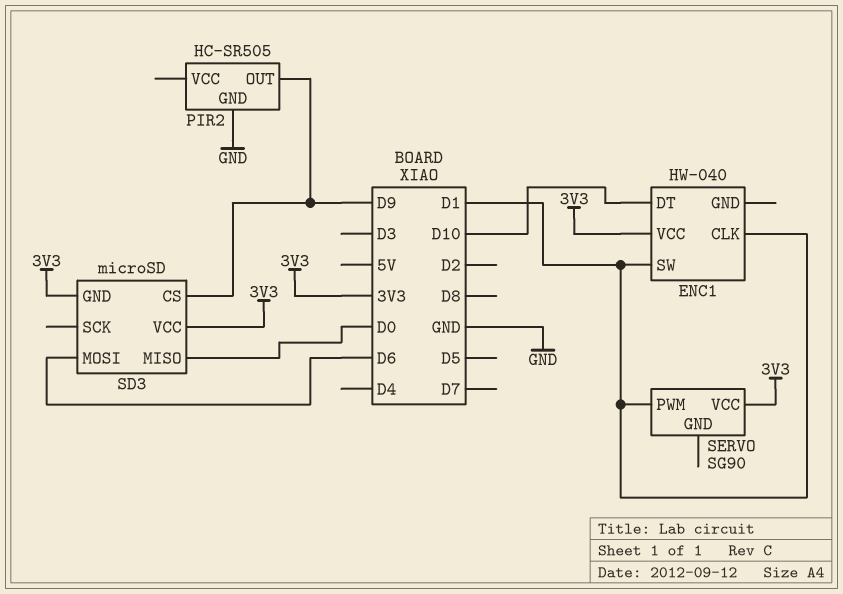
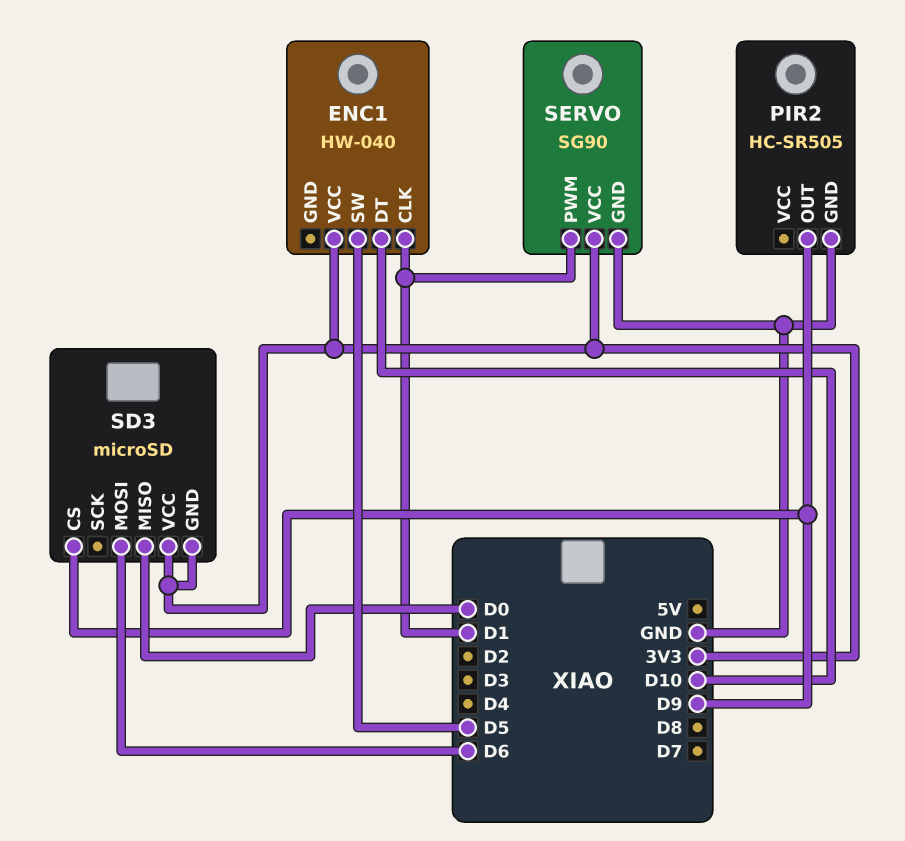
ENC1 pin SW: D1 -> D5
SERVO pin GND: none -> GND

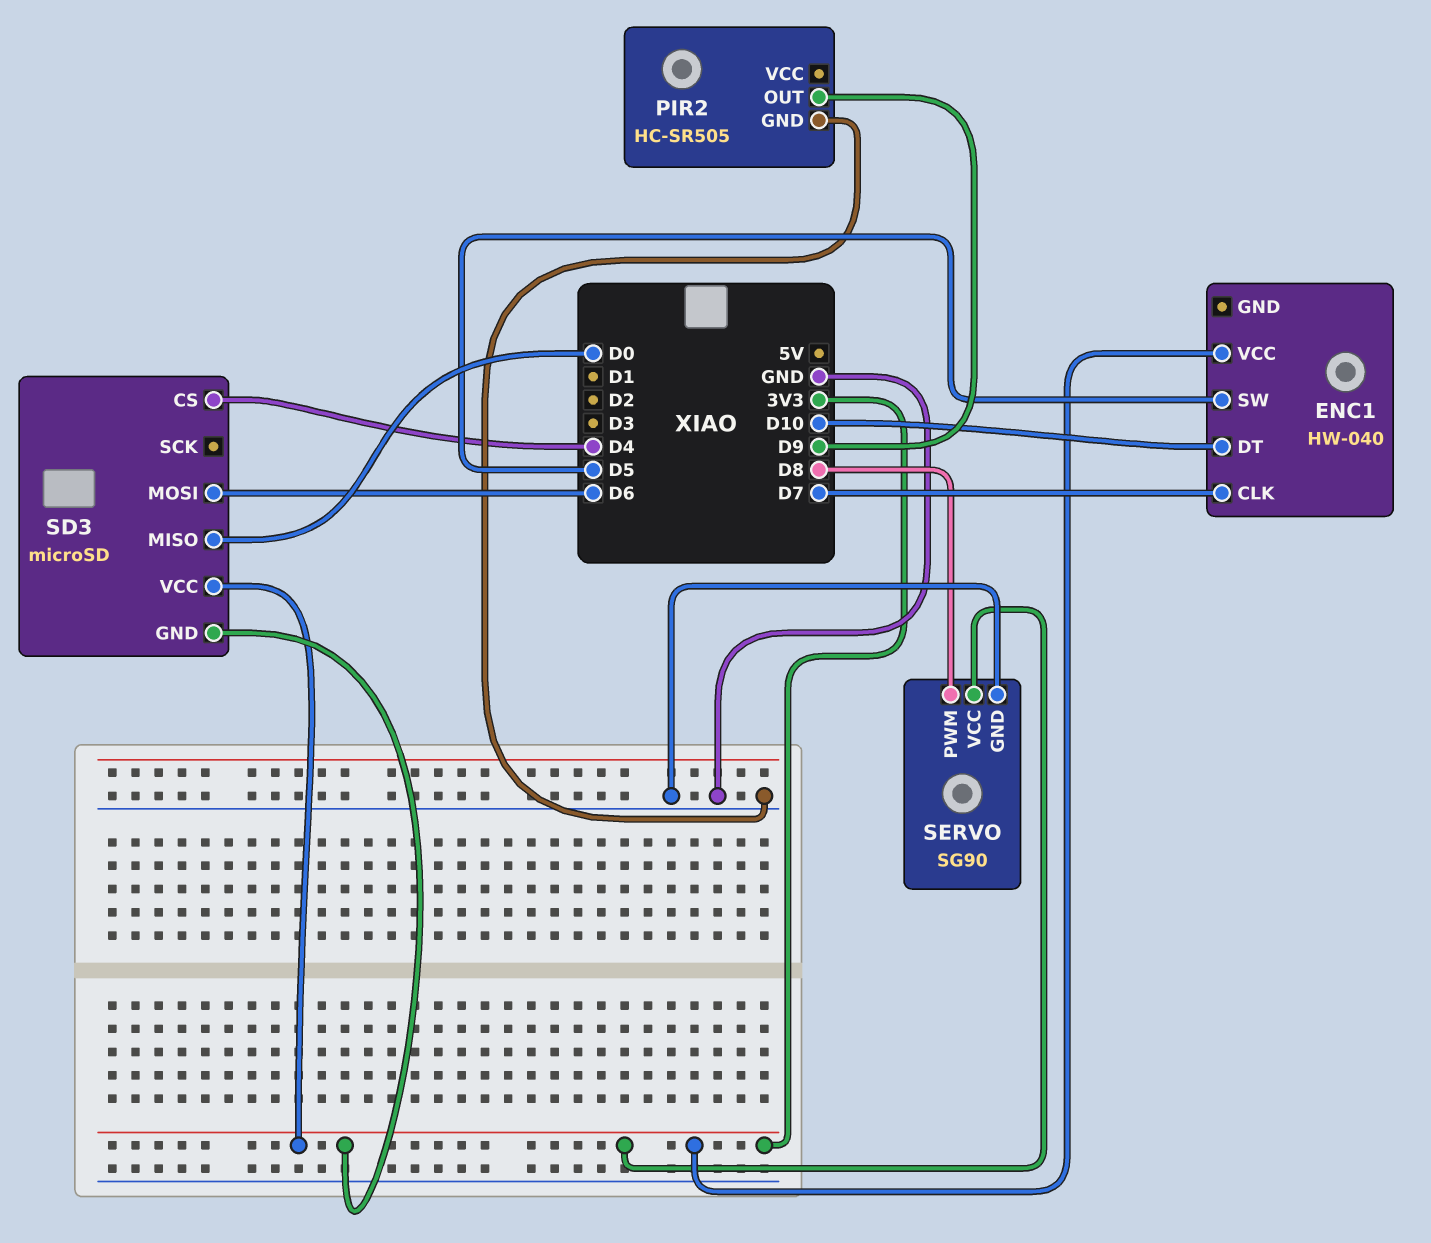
ENC1 pin CLK: D1 -> D7
SD3 pin CS: D9 -> D4
SERVO pin PWM: D1 -> D8

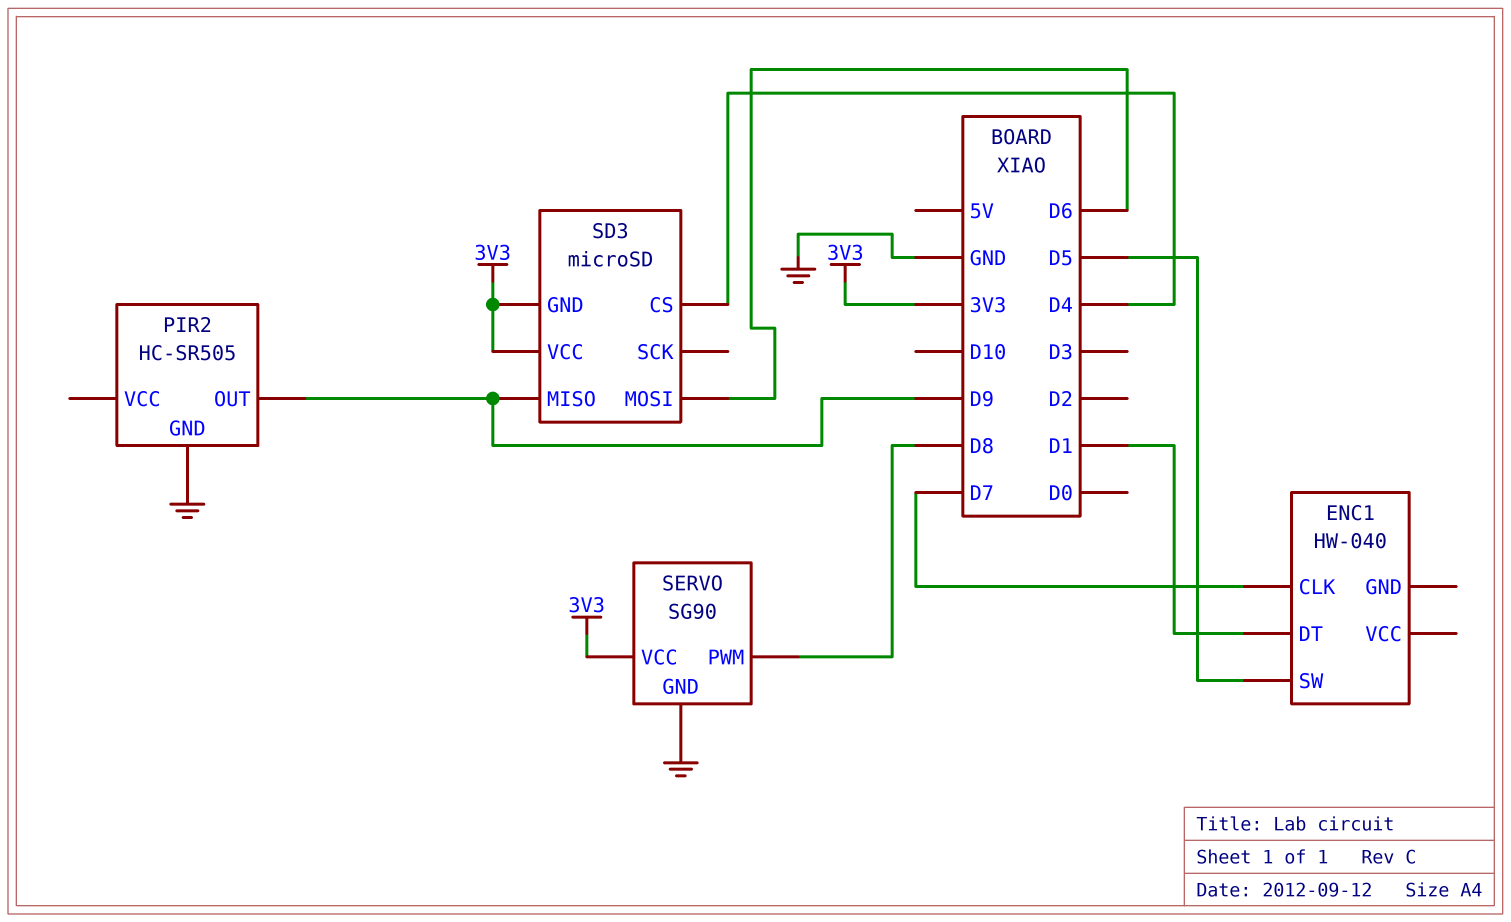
ENC1 pin DT: D10 -> D1
ENC1 pin VCC: 3V3 -> none
SD3 pin MISO: D0 -> D9

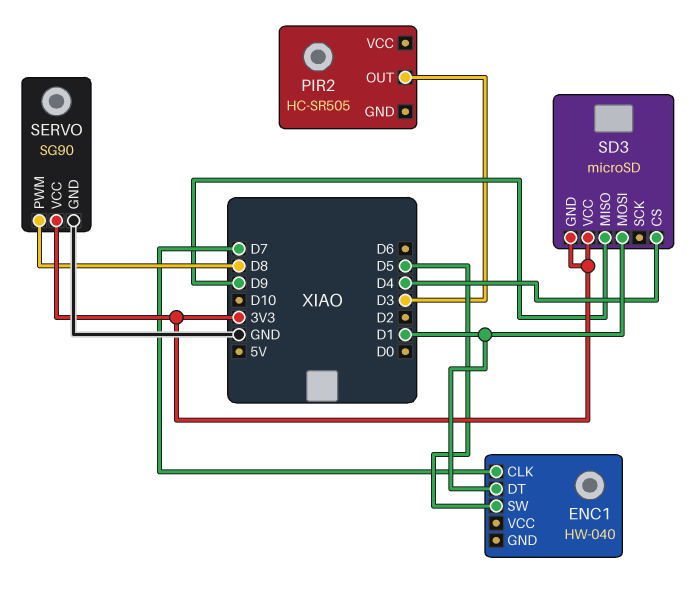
PIR2 pin GND: GND -> none
PIR2 pin OUT: D9 -> D3
SD3 pin MOSI: D6 -> D1

